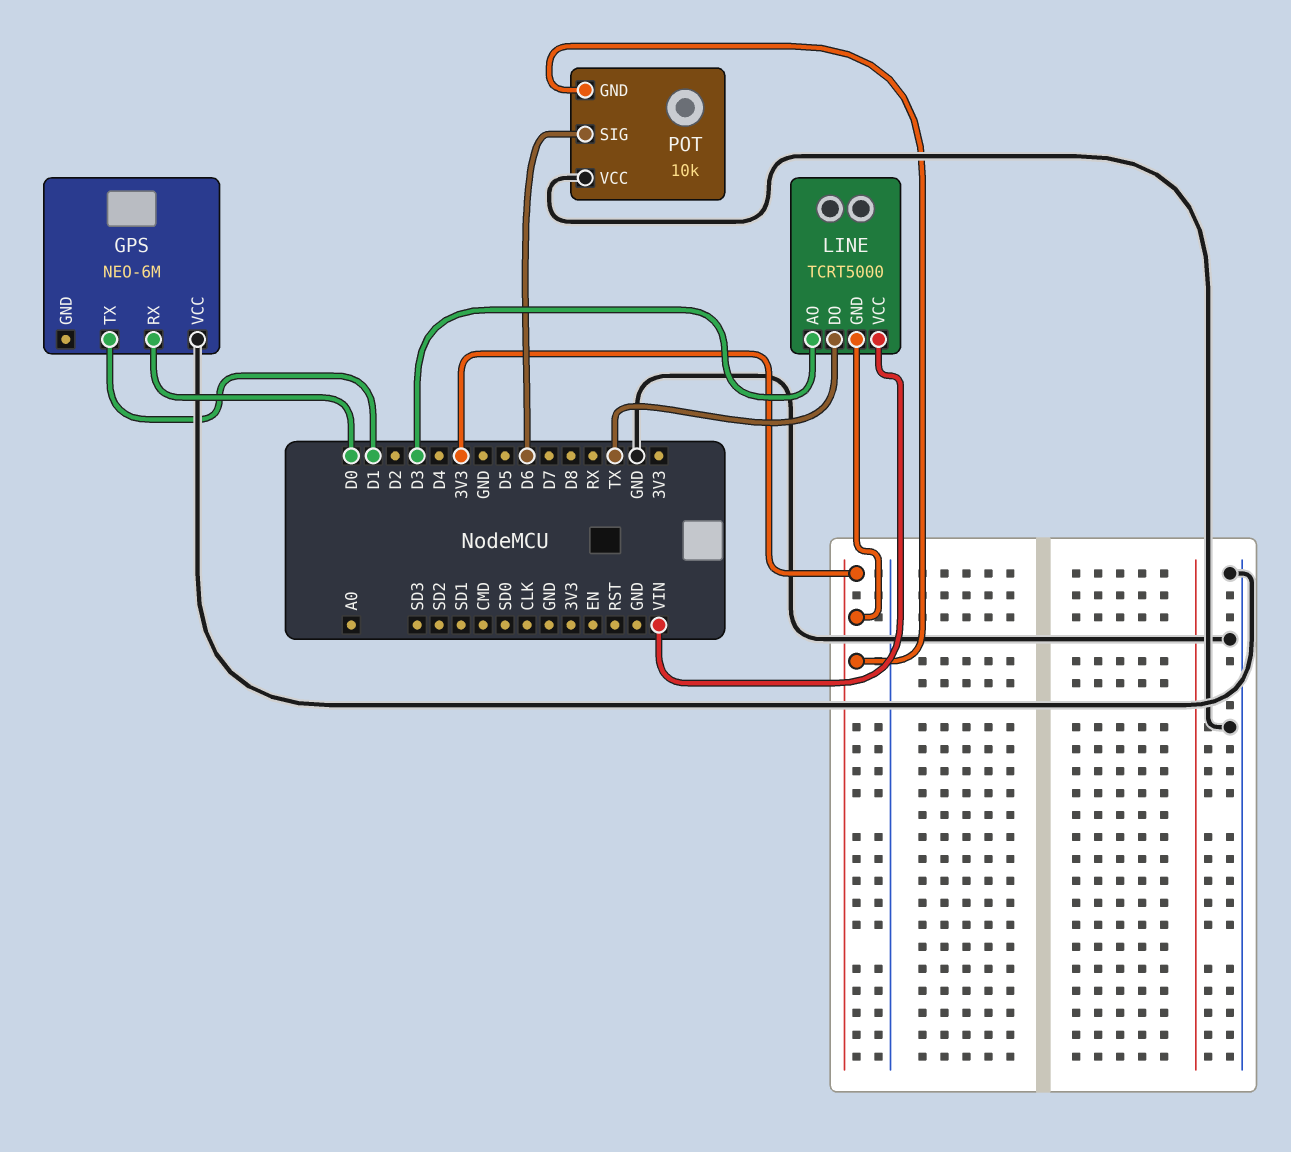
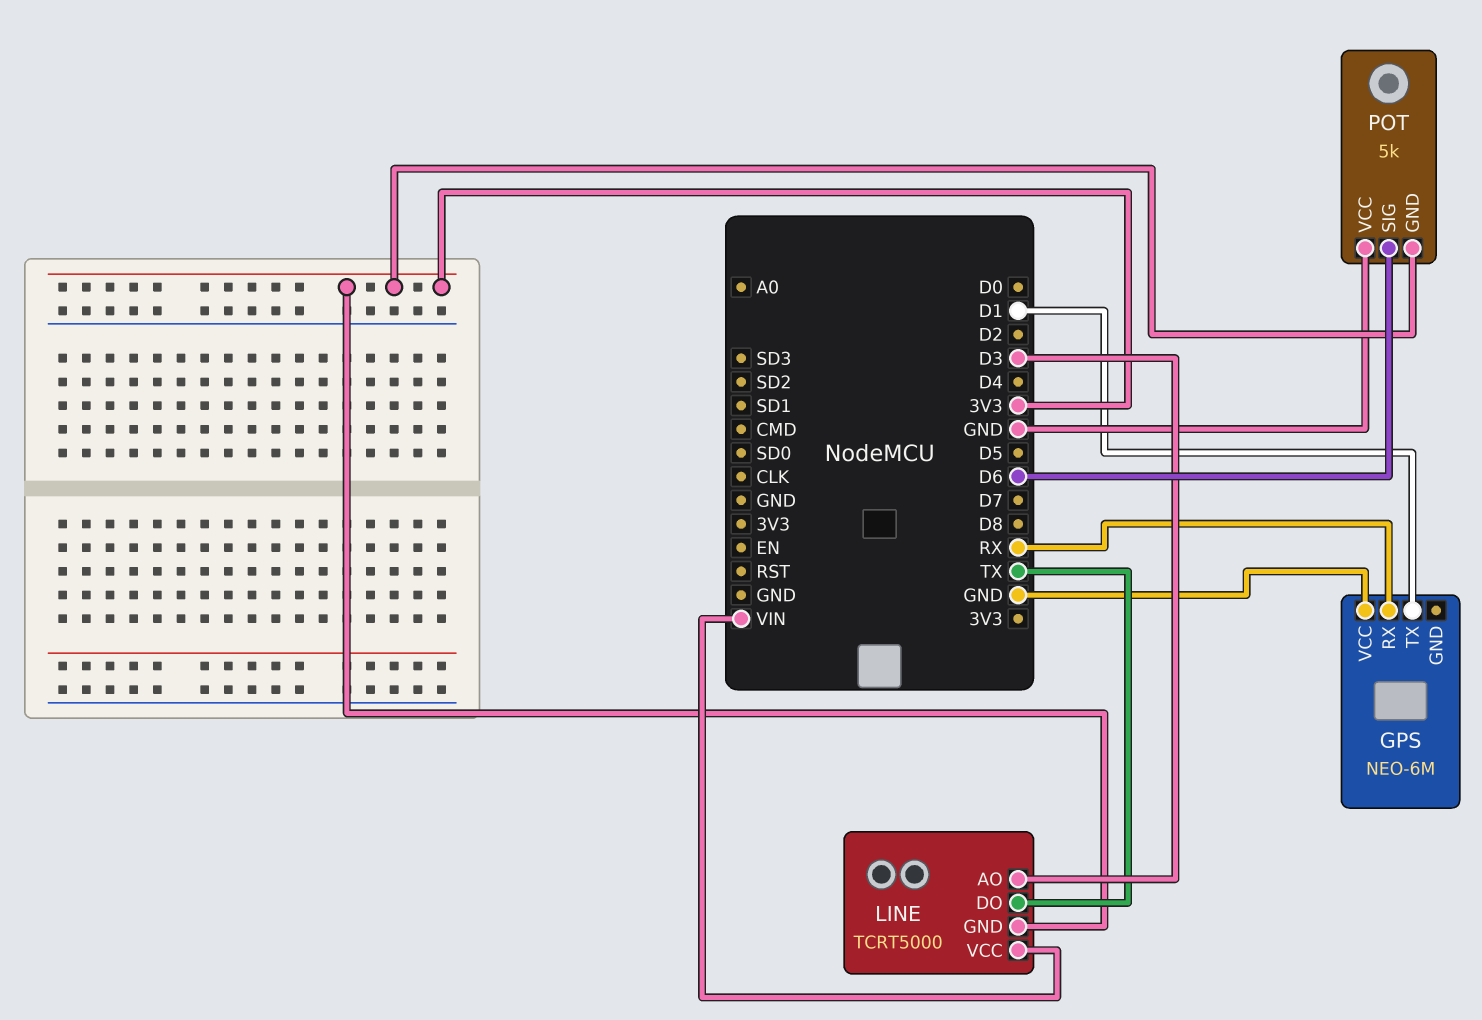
GPS pin RX: D0 -> RX
POT: 10k -> 5k

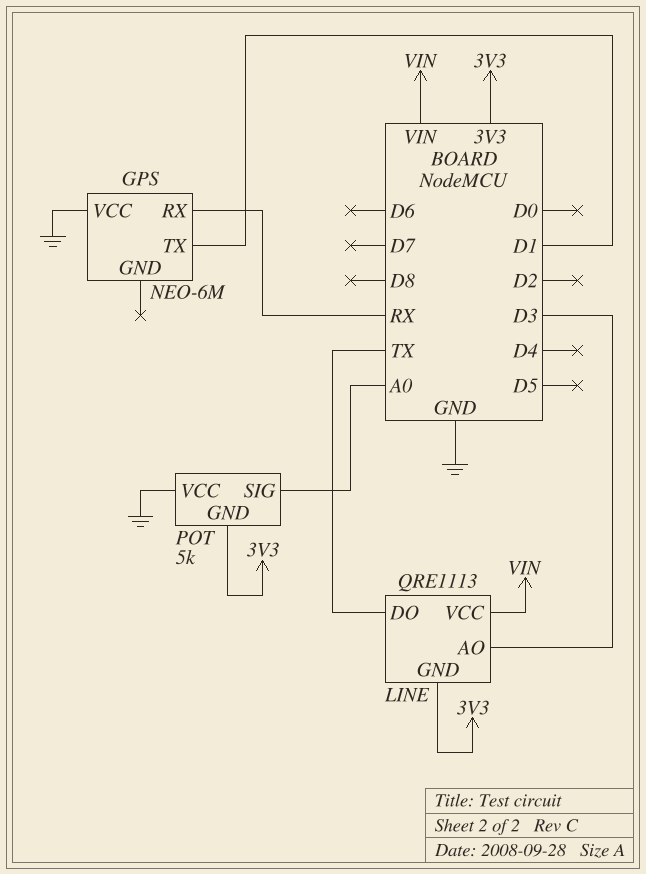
LINE: TCRT5000 -> QRE1113
POT pin SIG: D6 -> A0

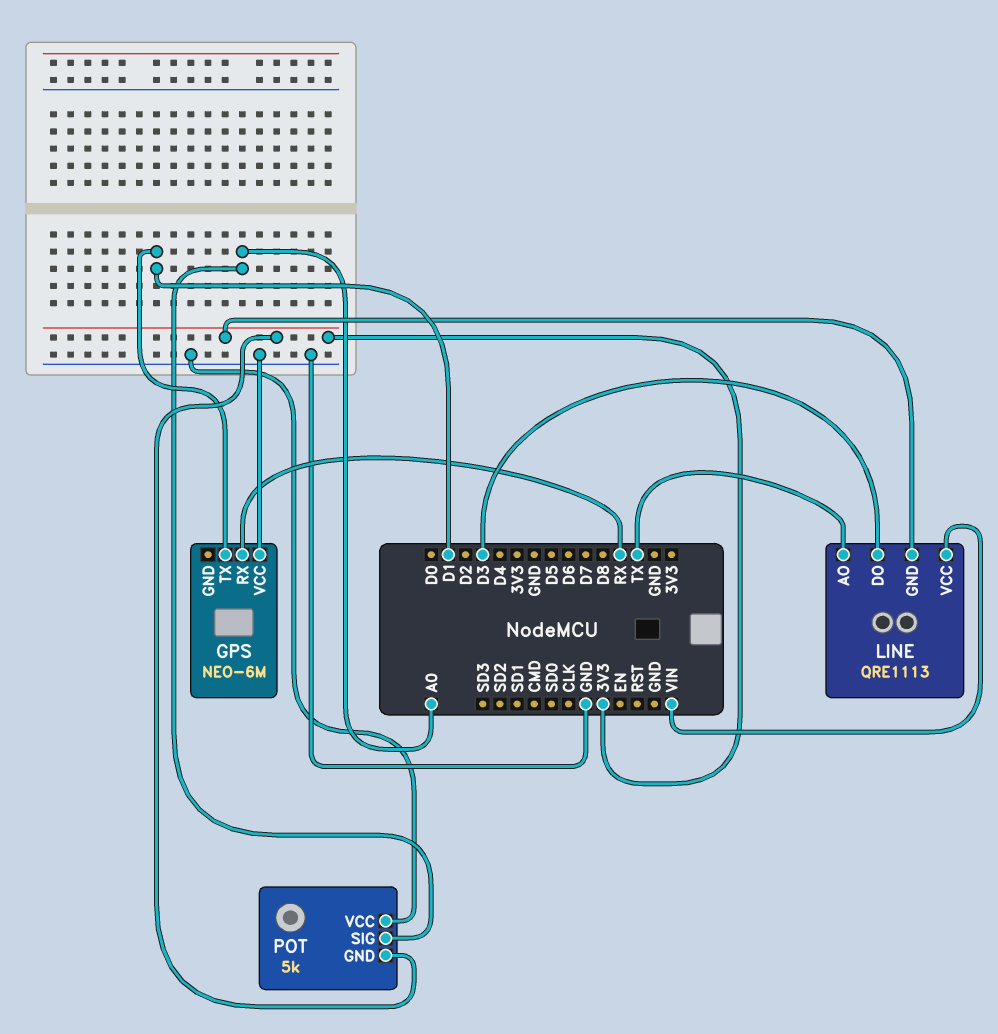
LINE pin AO: D3 -> TX
LINE pin DO: TX -> D3

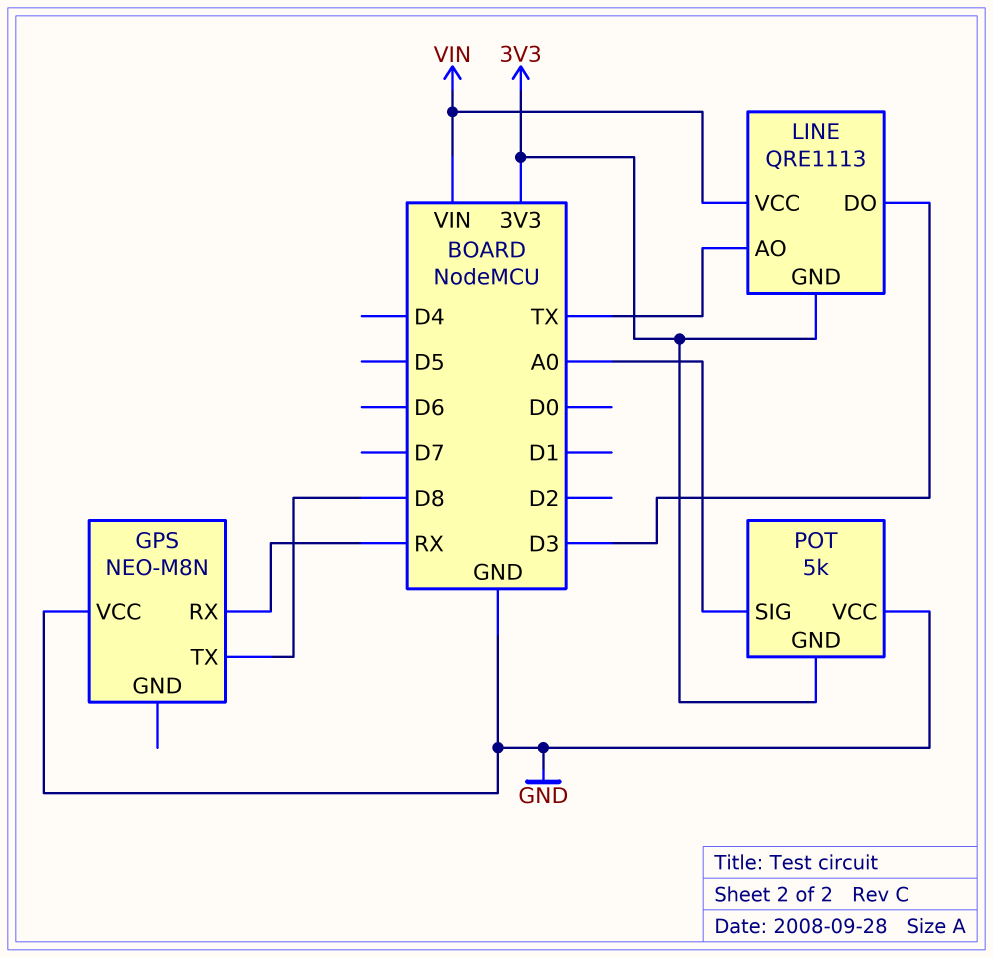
GPS: NEO-6M -> NEO-M8N
GPS pin TX: D1 -> D8

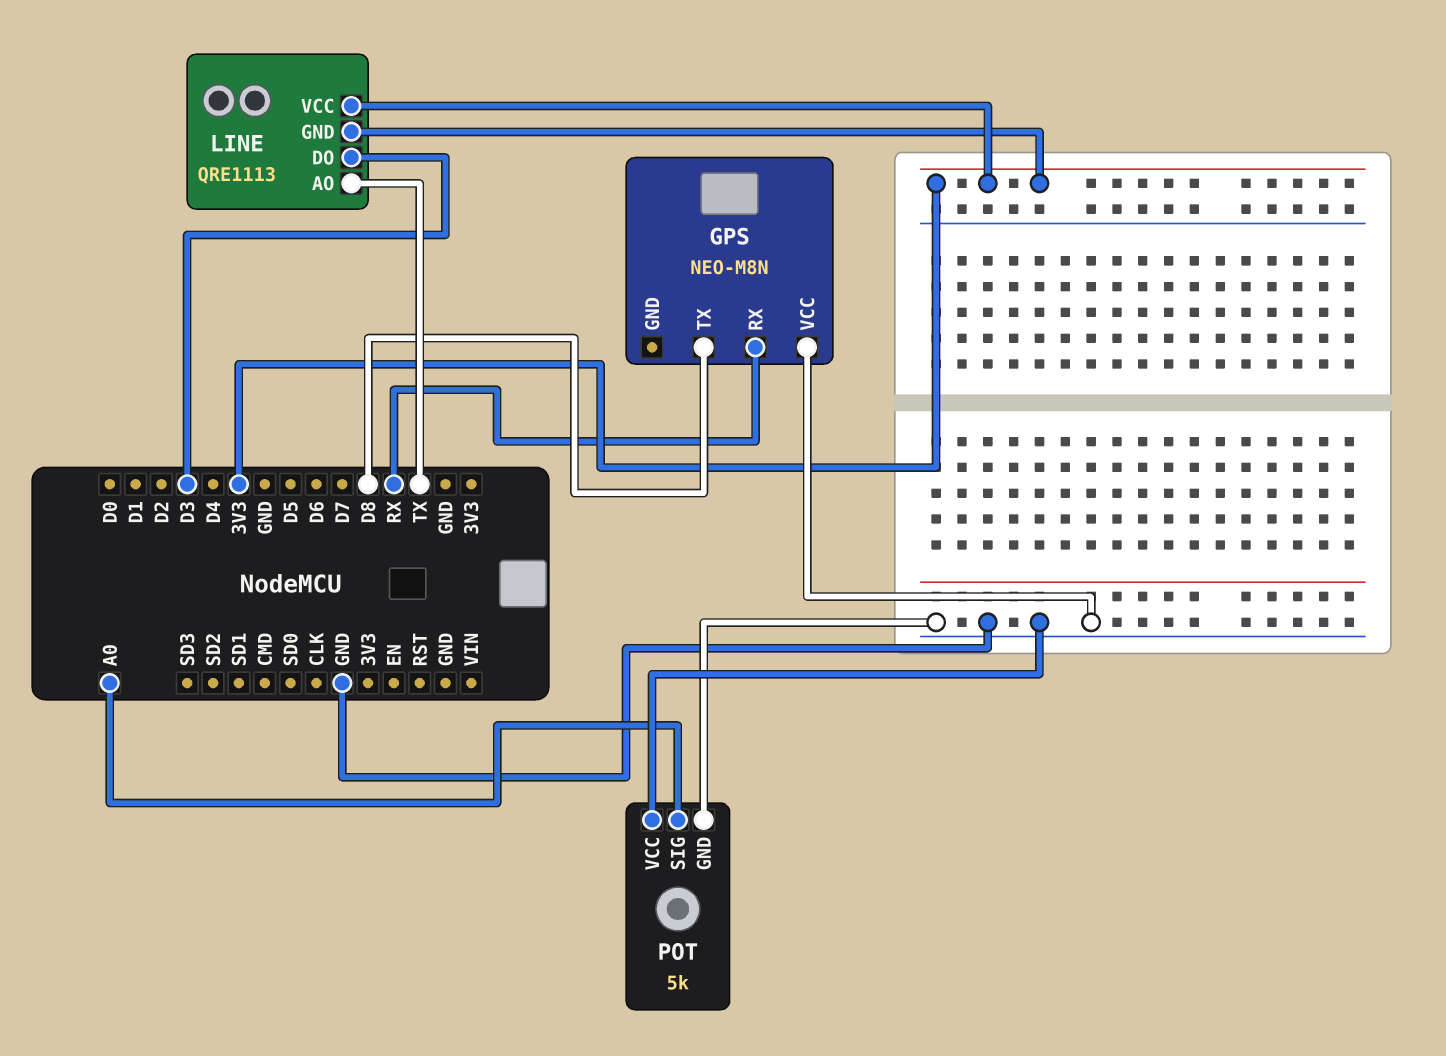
LINE pin VCC: VIN -> 3V3
POT pin GND: 3V3 -> GND

